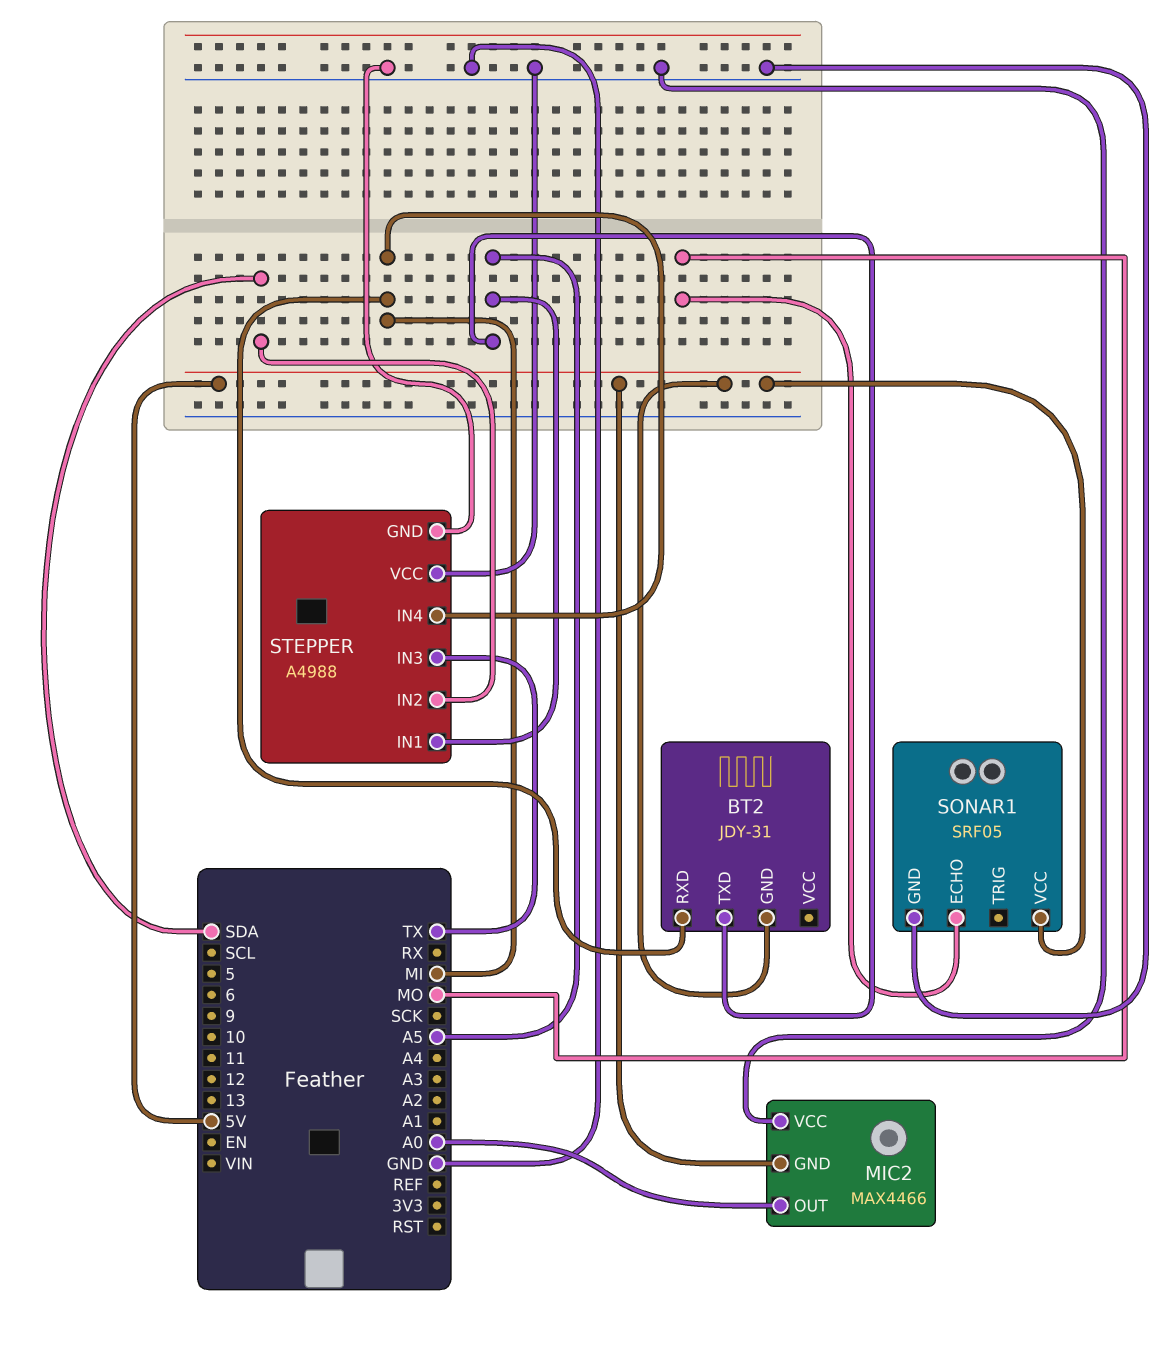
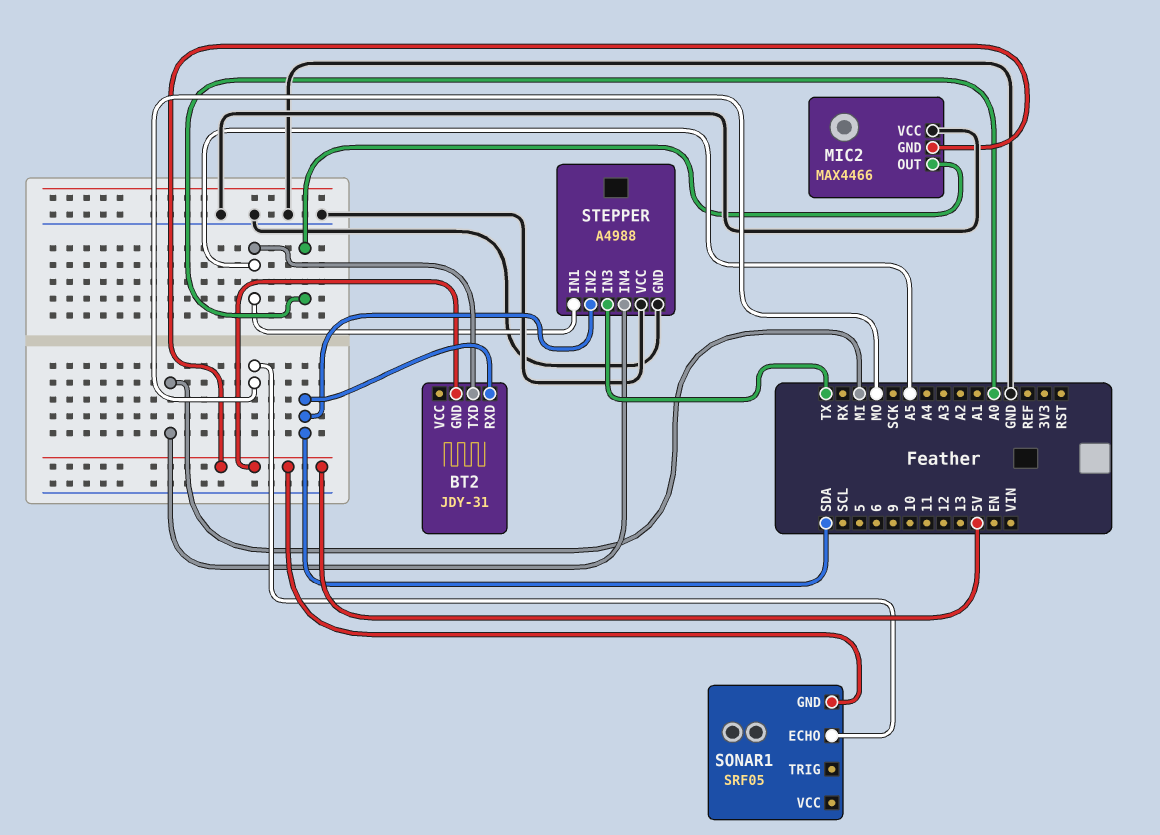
BT2 pin RXD: MI -> SDA
SONAR1 pin GND: GND -> 5V
SONAR1 pin VCC: 5V -> none

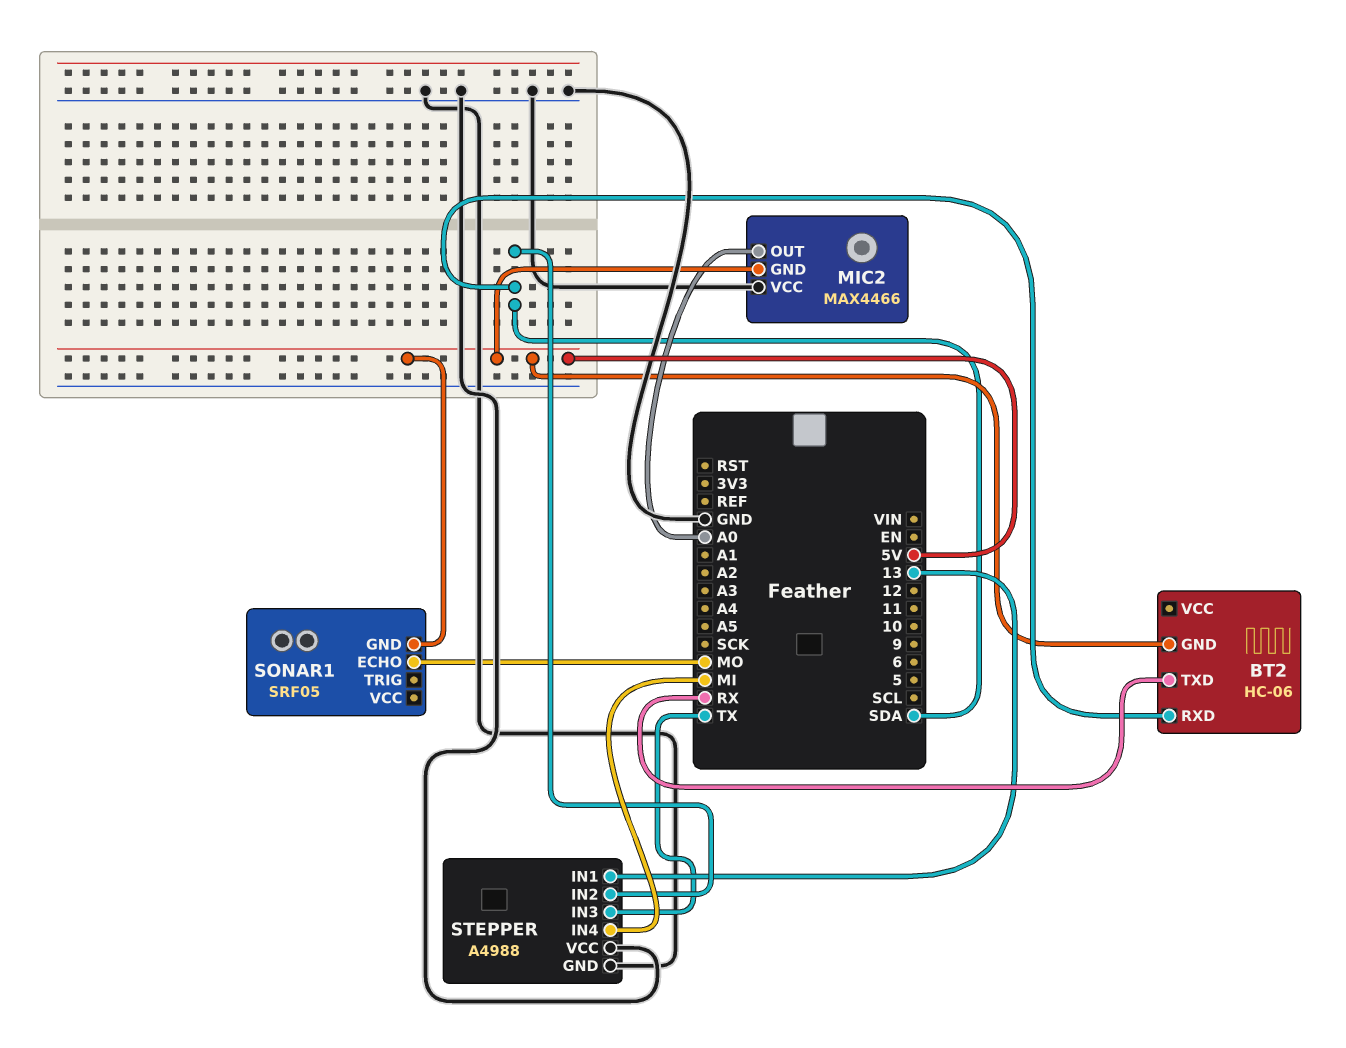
BT2: JDY-31 -> HC-06
BT2 pin TXD: A5 -> RX
STEPPER pin IN1: A5 -> 13

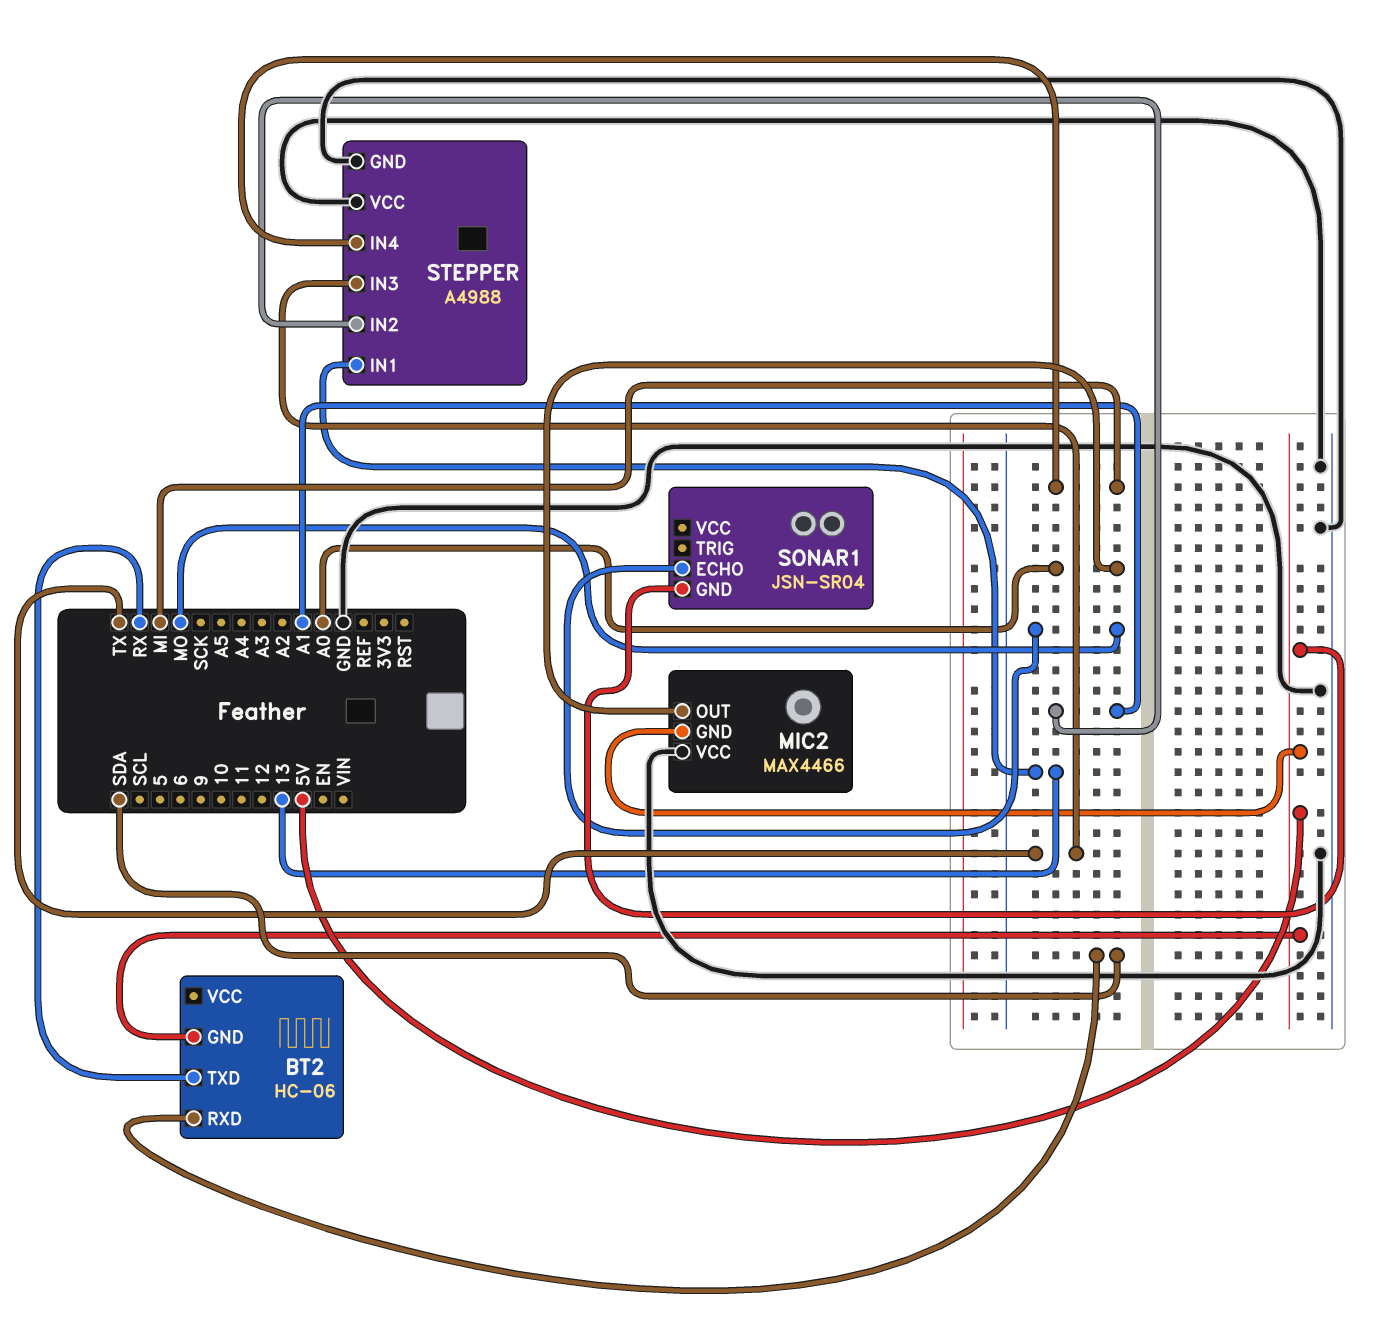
SONAR1: SRF05 -> JSN-SR04
STEPPER pin IN2: SDA -> A1

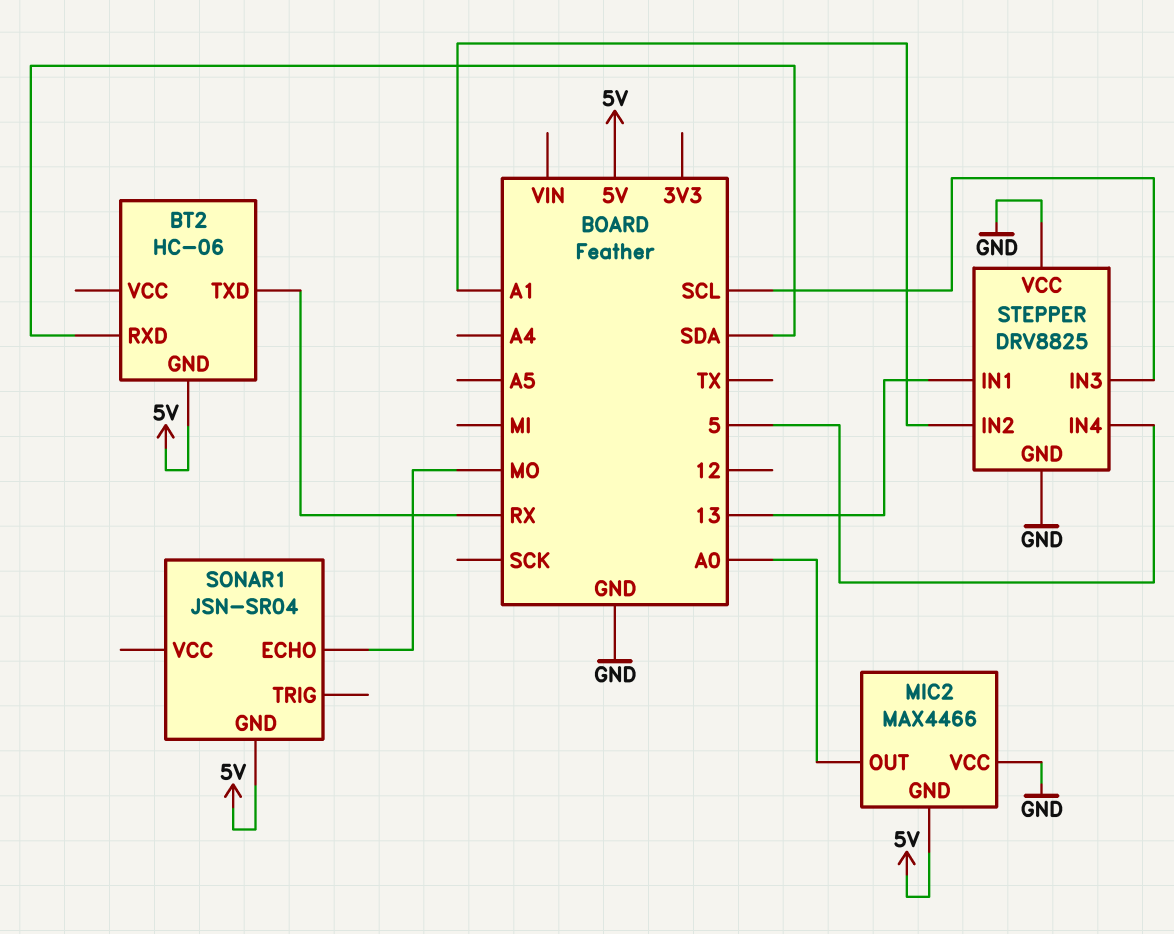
STEPPER: A4988 -> DRV8825
STEPPER pin IN3: TX -> SCL
STEPPER pin IN4: MI -> 5

